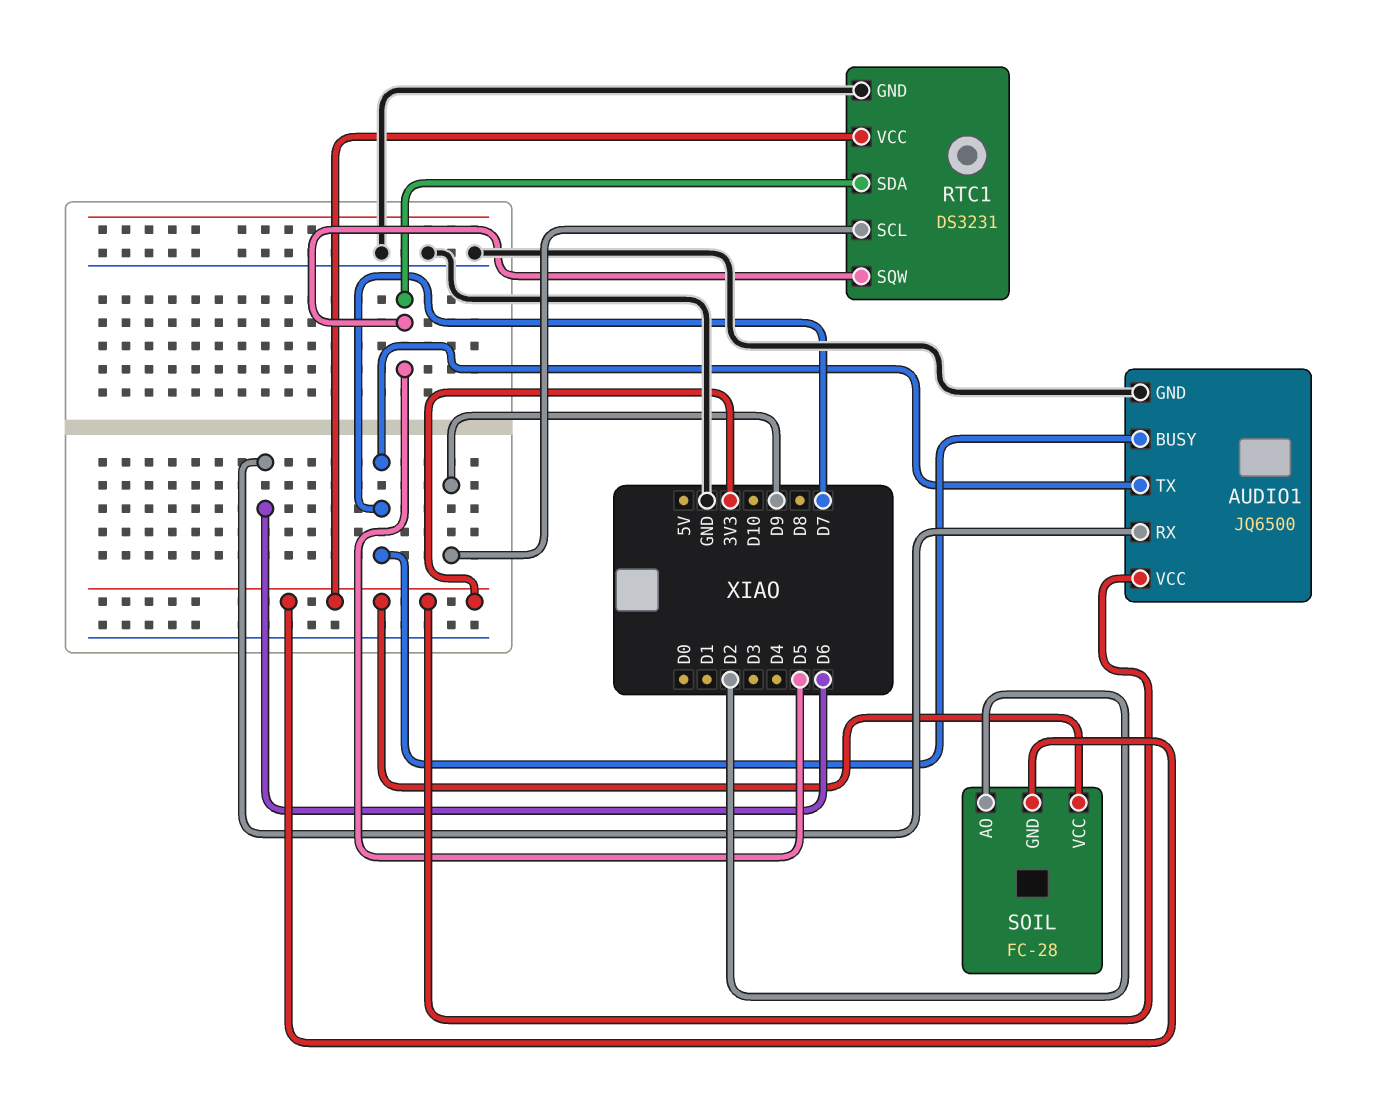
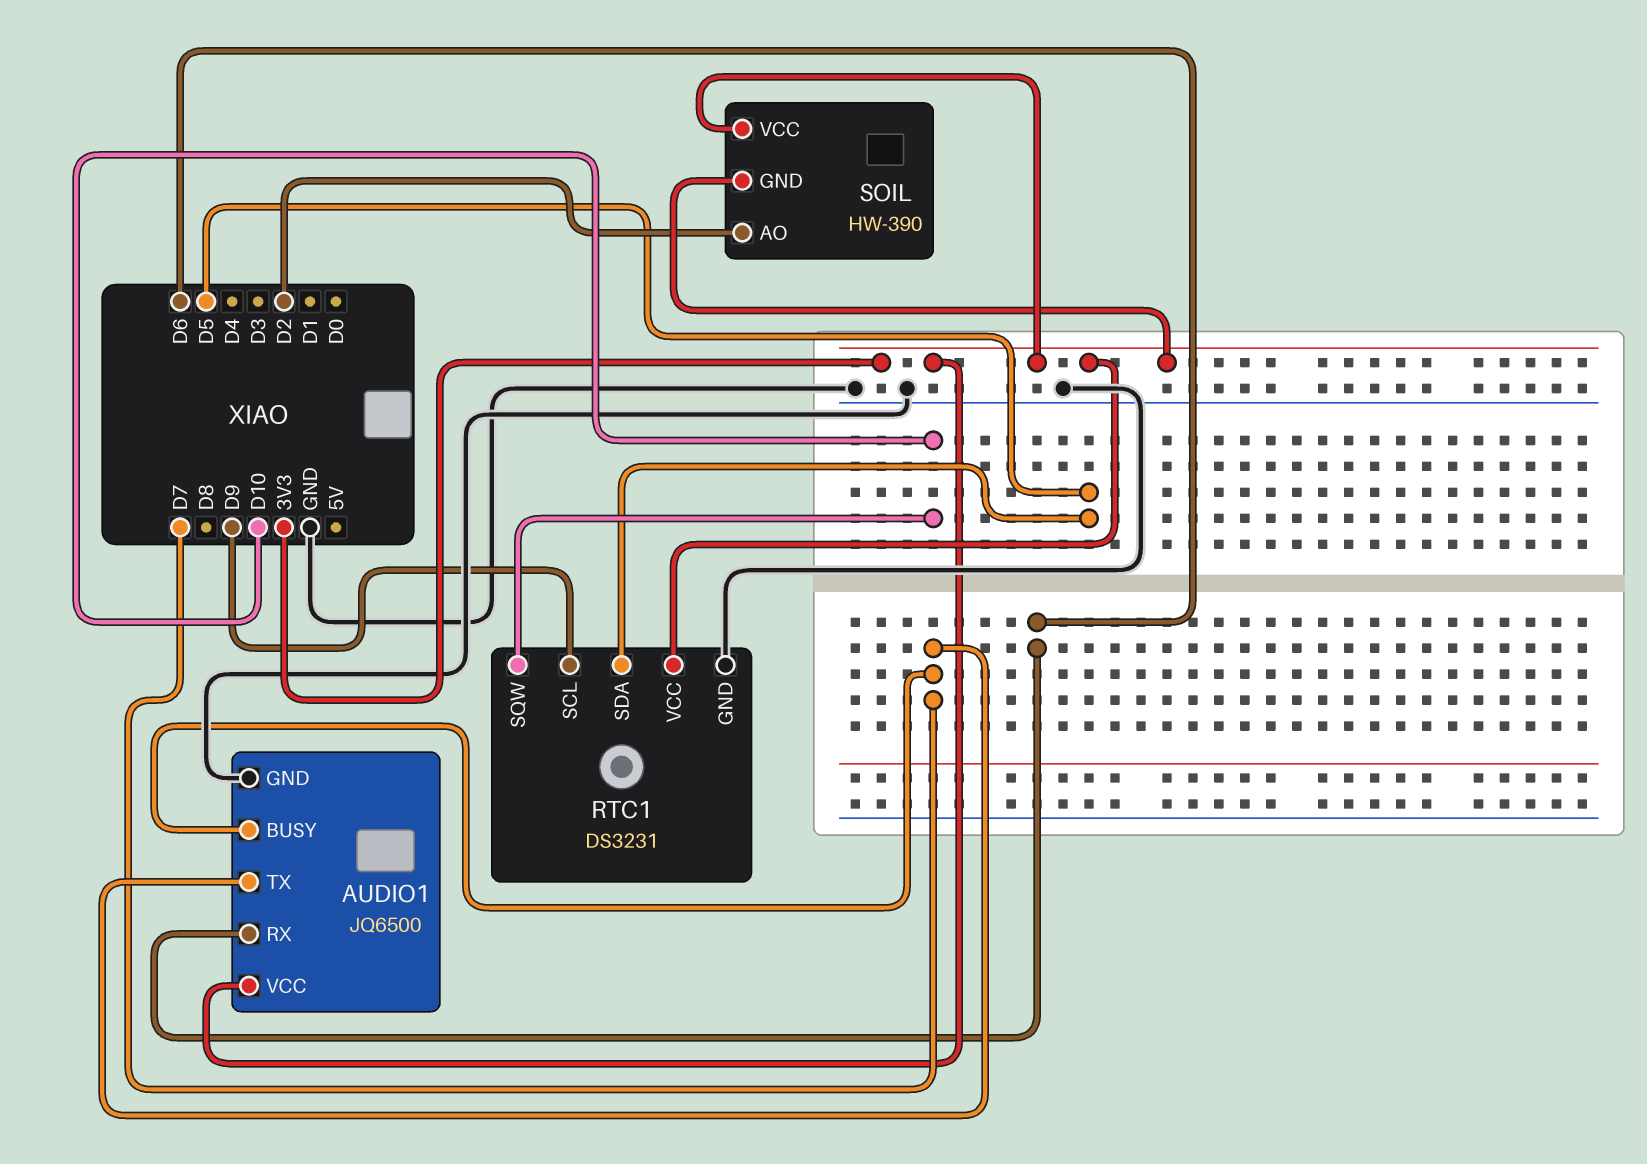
RTC1 pin SQW: D5 -> D10
SOIL: FC-28 -> HW-390

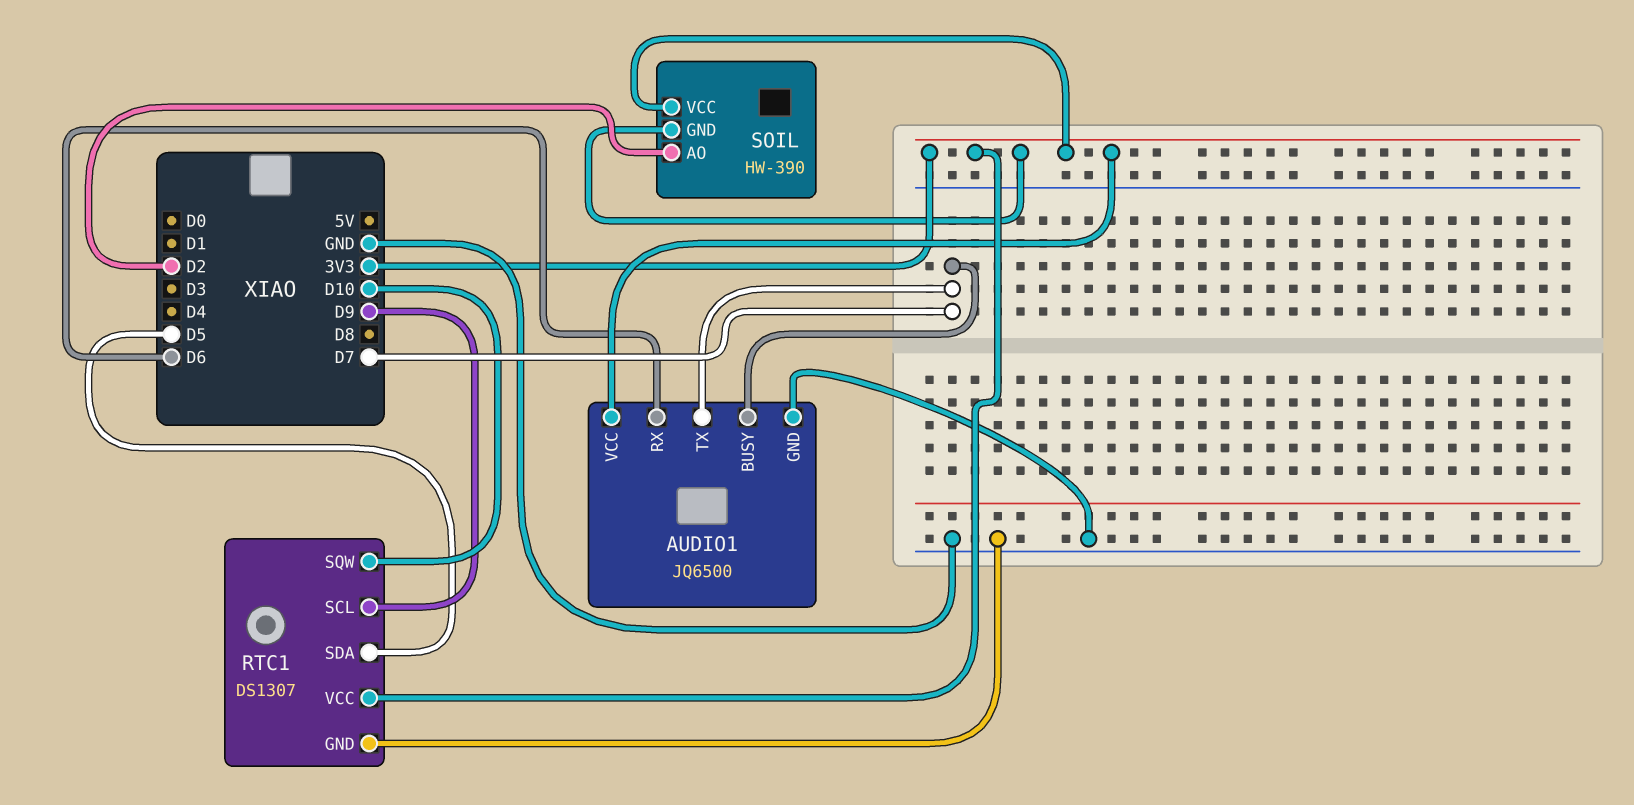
RTC1: DS3231 -> DS1307

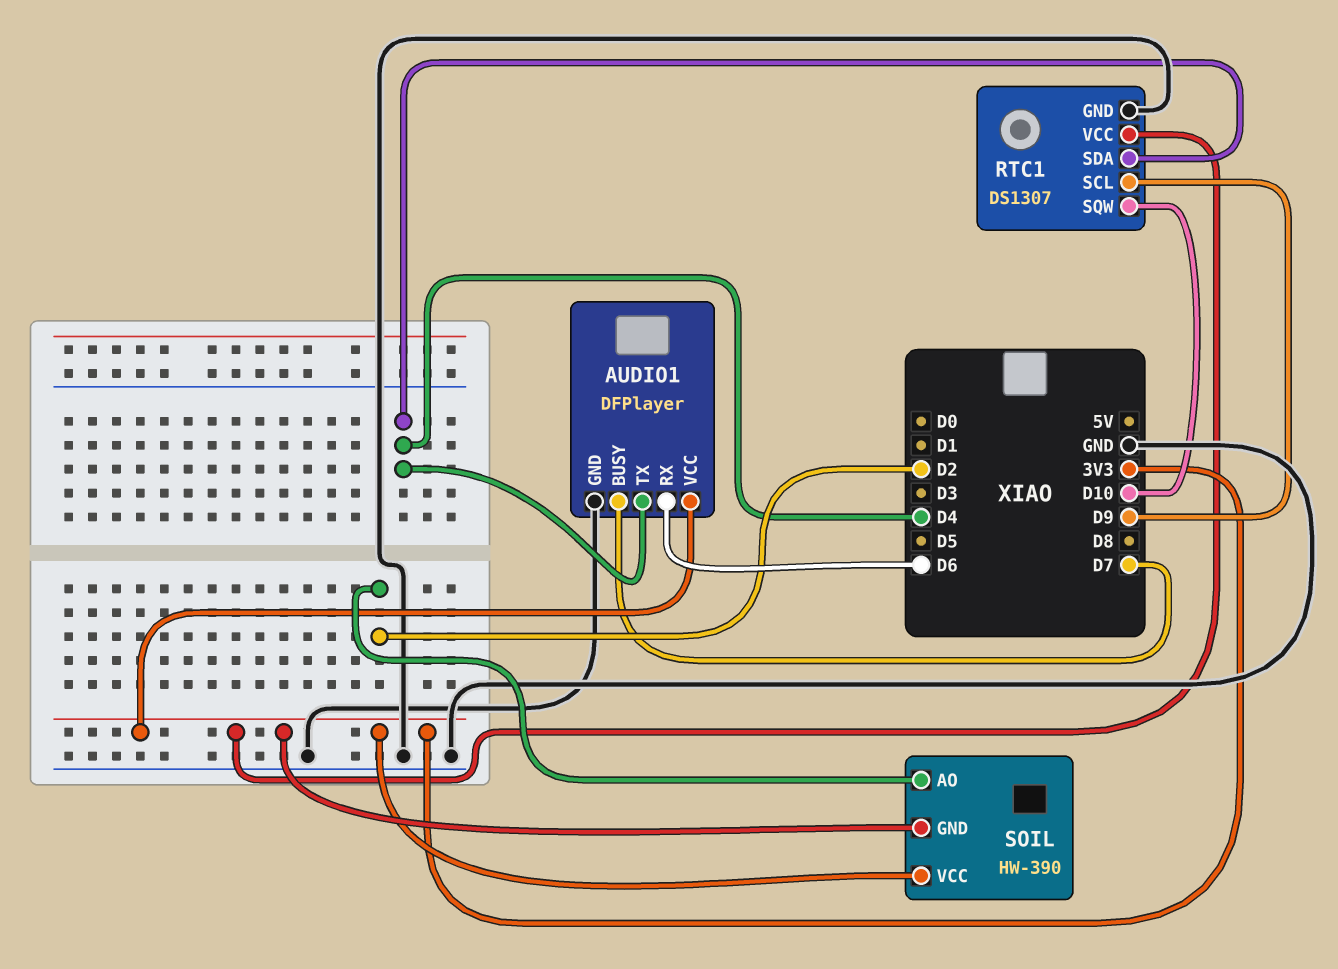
AUDIO1: JQ6500 -> DFPlayer
AUDIO1 pin TX: D7 -> D4
RTC1 pin SDA: D5 -> D4

